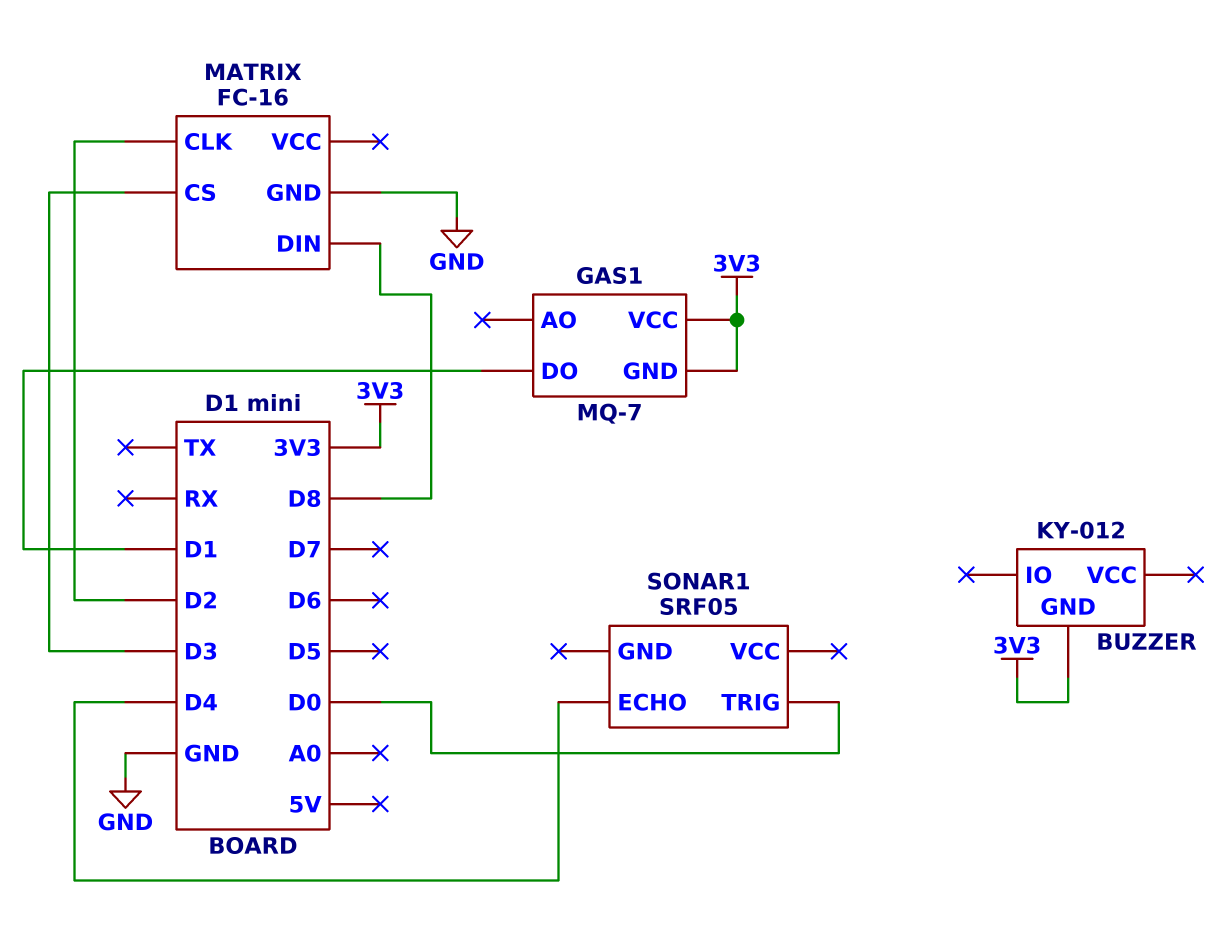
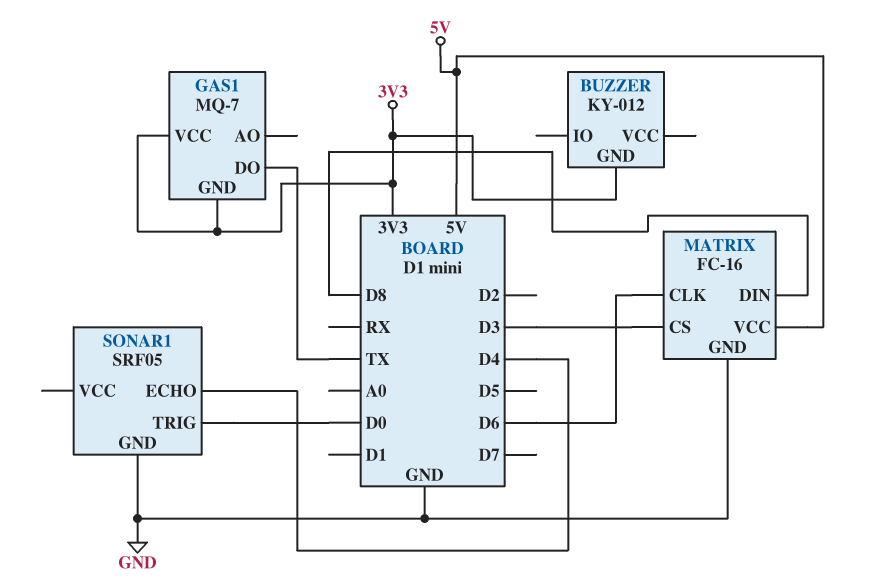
GAS1 pin DO: D1 -> TX
MATRIX pin CLK: D2 -> D6
MATRIX pin VCC: none -> 5V
SONAR1 pin GND: none -> GND

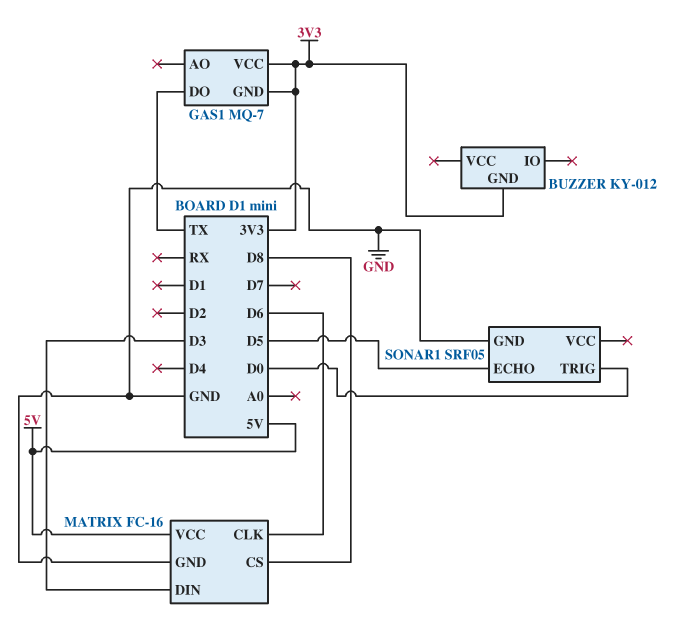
MATRIX pin CS: D3 -> D8
MATRIX pin DIN: D8 -> D3
SONAR1 pin ECHO: D4 -> D5

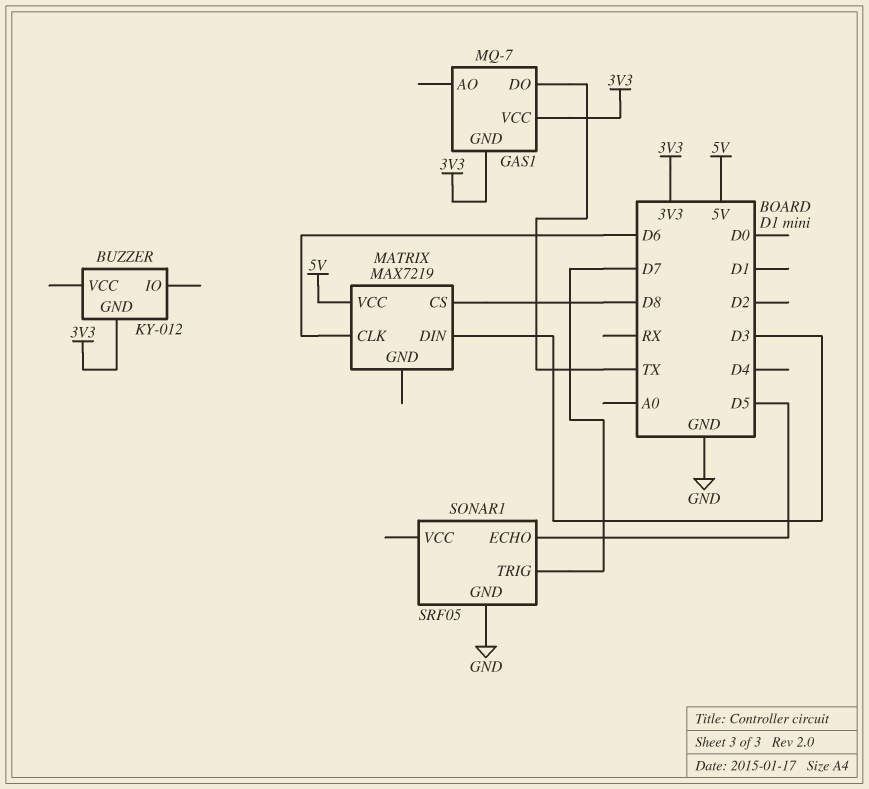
MATRIX: FC-16 -> MAX7219
MATRIX pin GND: GND -> none
SONAR1 pin TRIG: D0 -> D7

